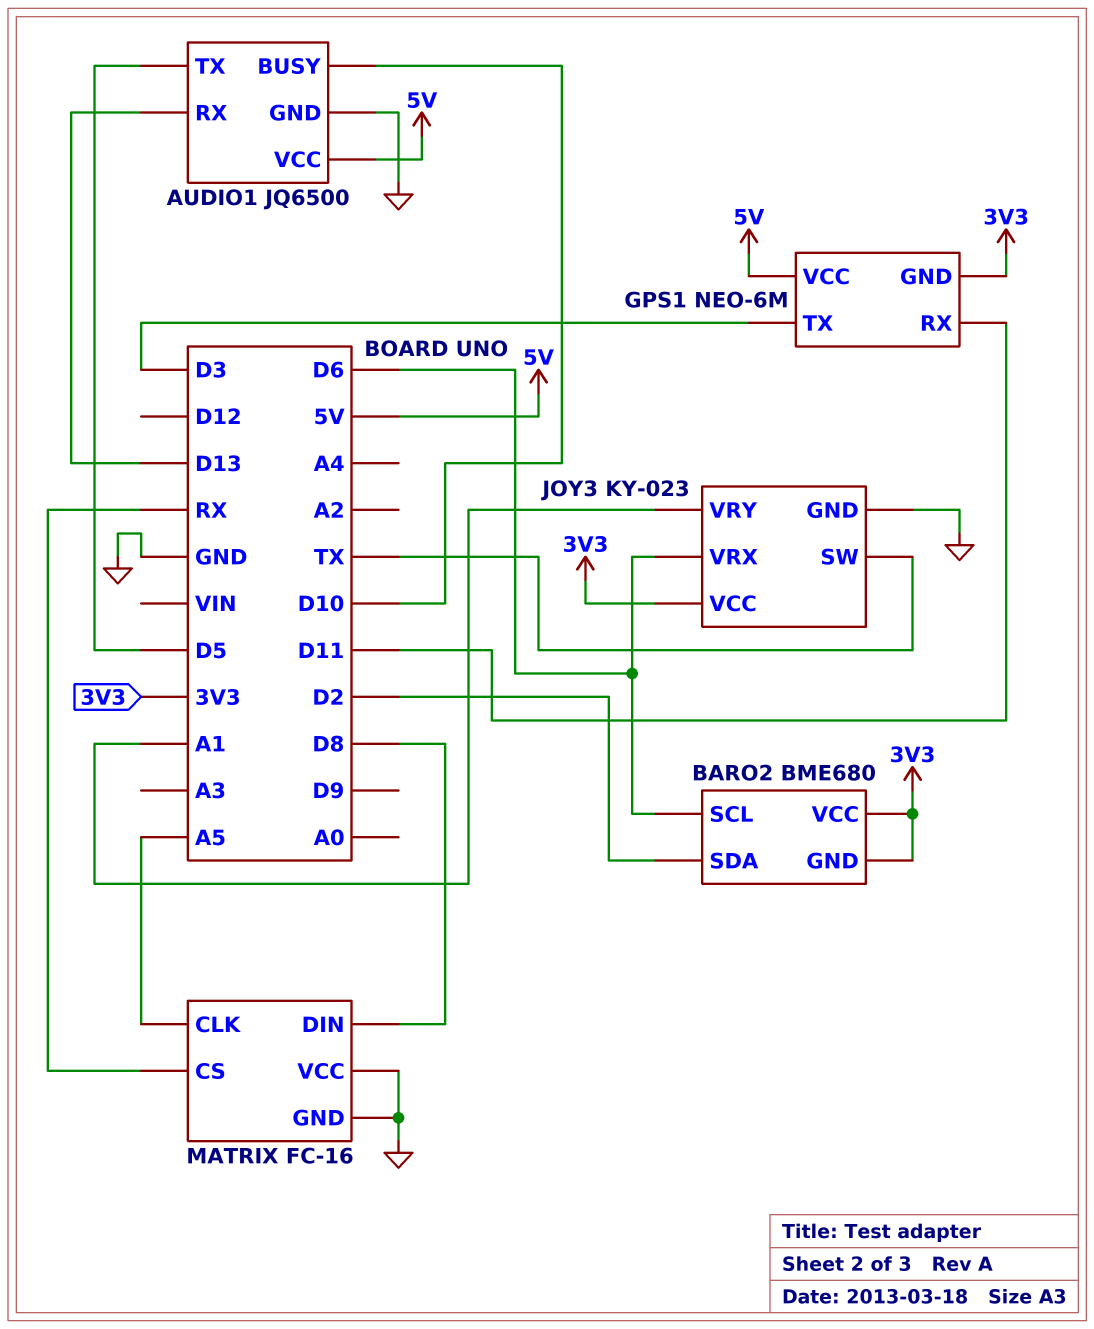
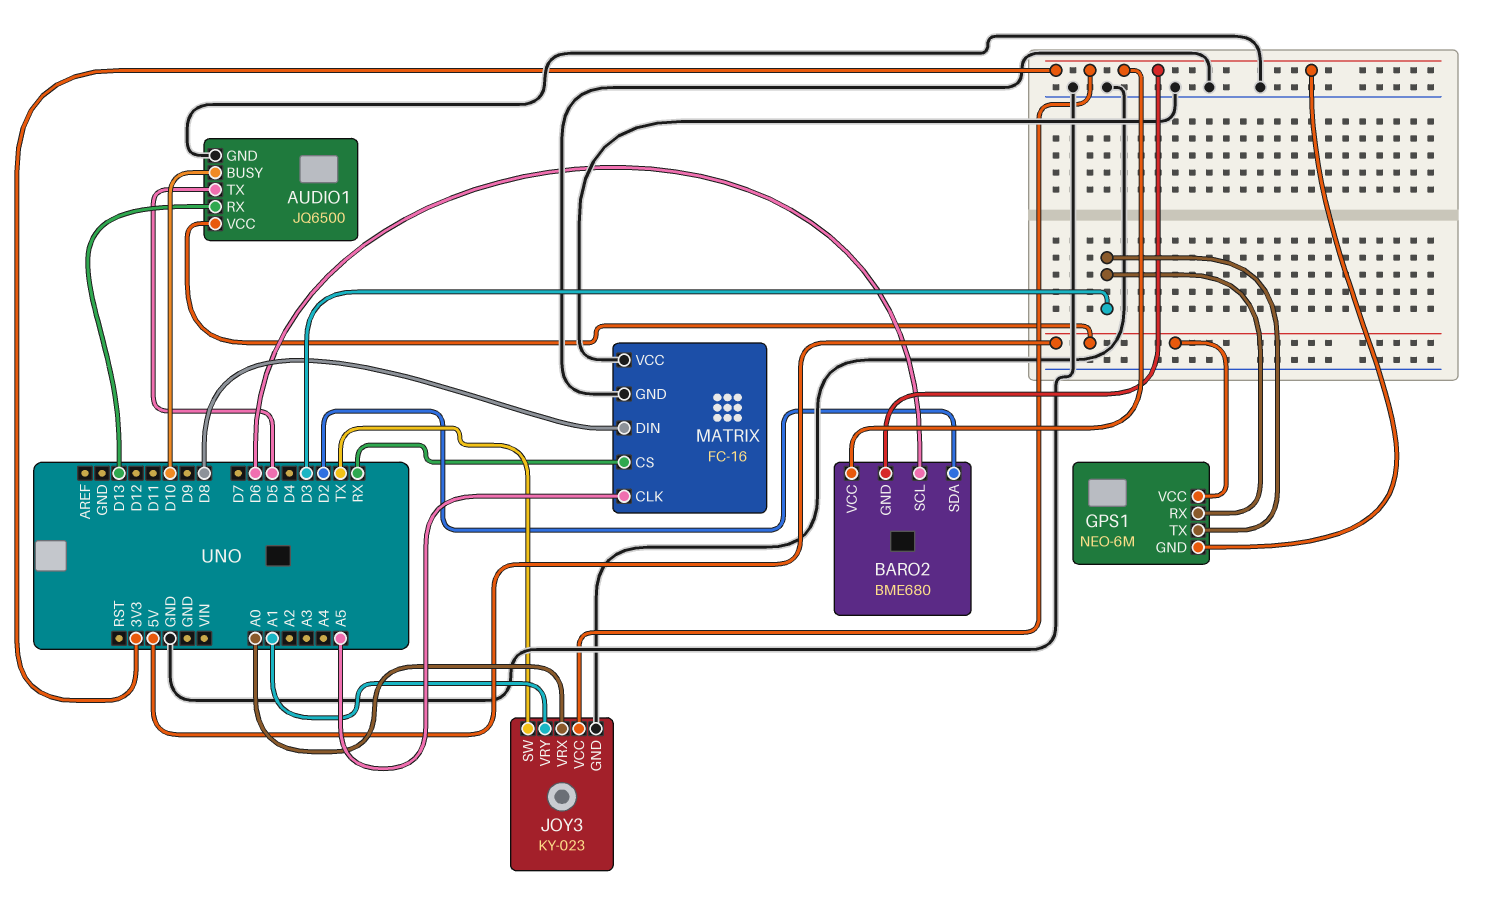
GPS1 pin RX: D11 -> D3
JOY3 pin VRX: D6 -> A0

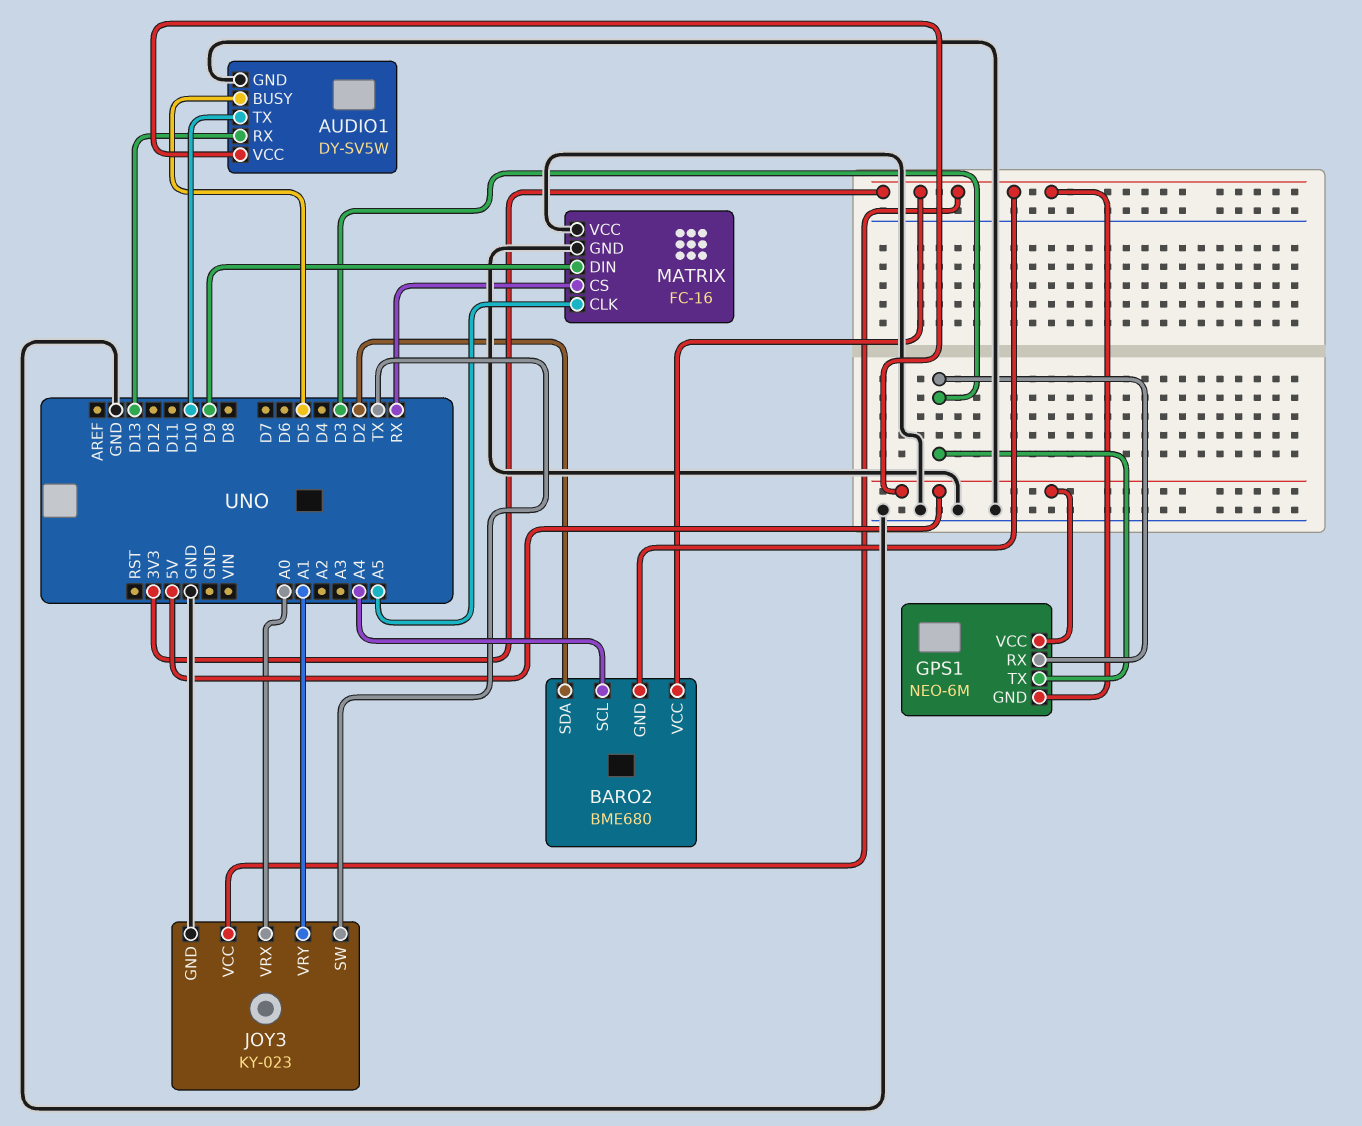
AUDIO1: JQ6500 -> DY-SV5W
AUDIO1 pin BUSY: D10 -> D5
AUDIO1 pin TX: D5 -> D10
BARO2 pin SCL: D6 -> A4
MATRIX pin DIN: D8 -> D9

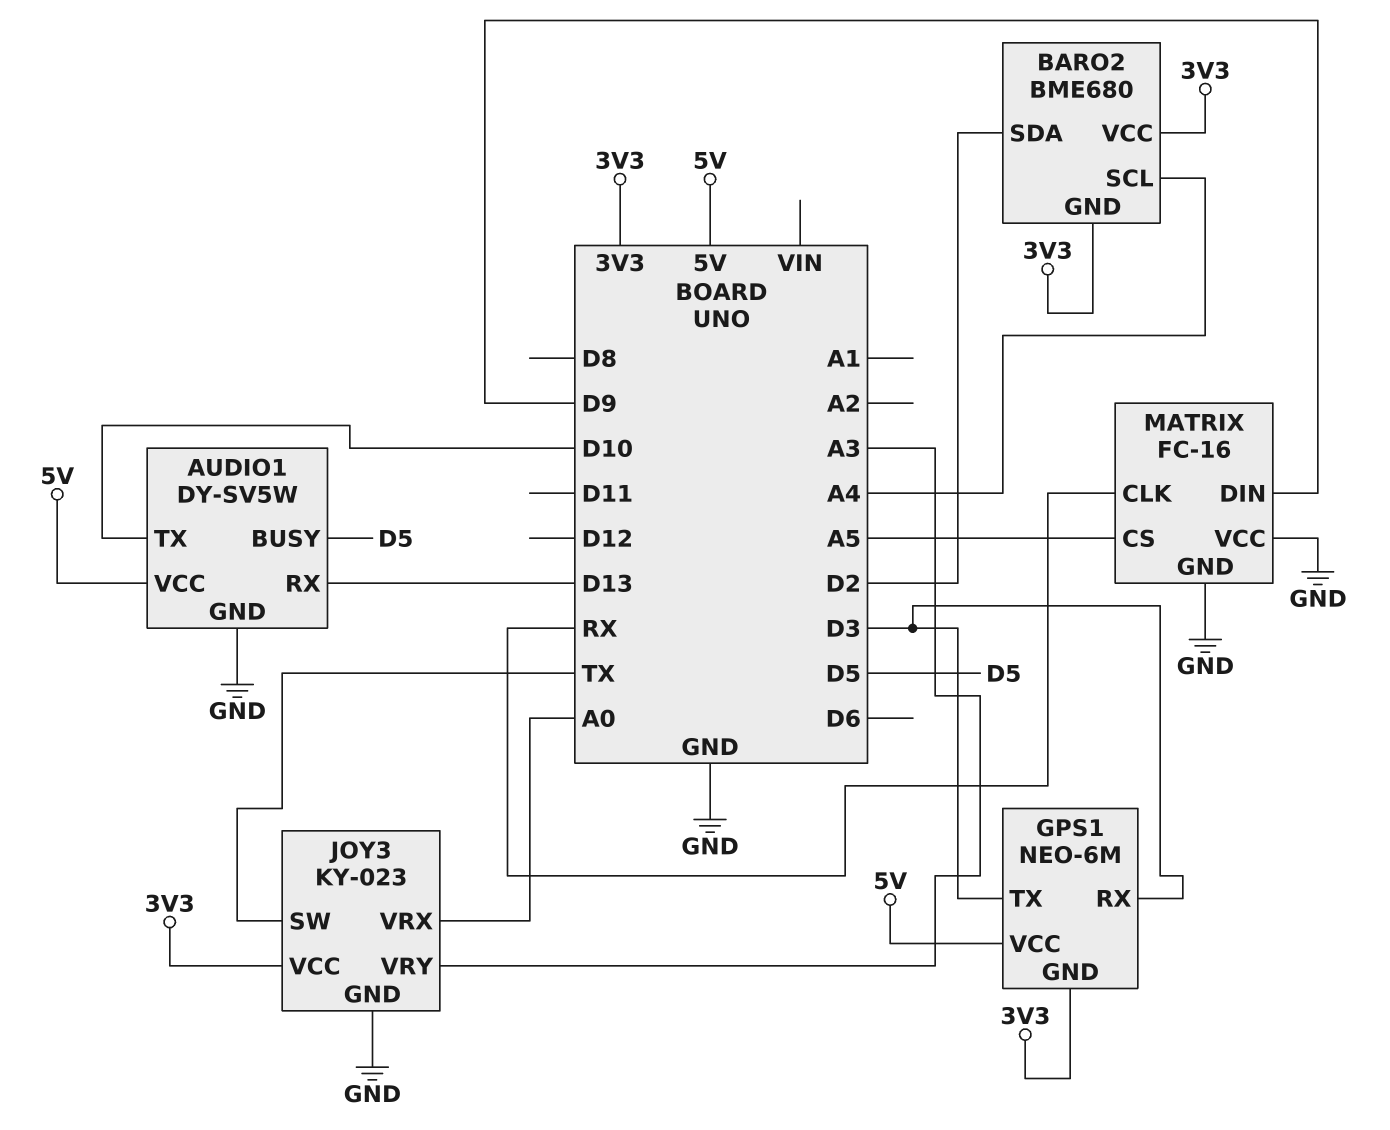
JOY3 pin VRY: A1 -> A3
MATRIX pin CLK: A5 -> RX
MATRIX pin CS: RX -> A5

